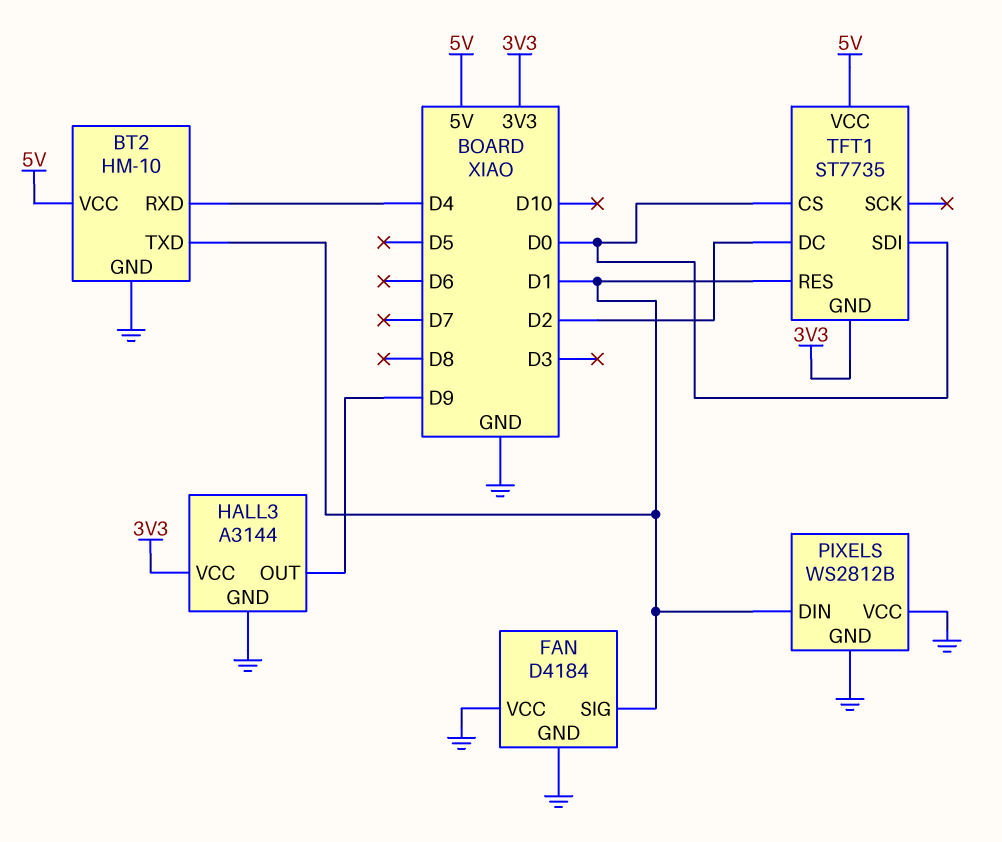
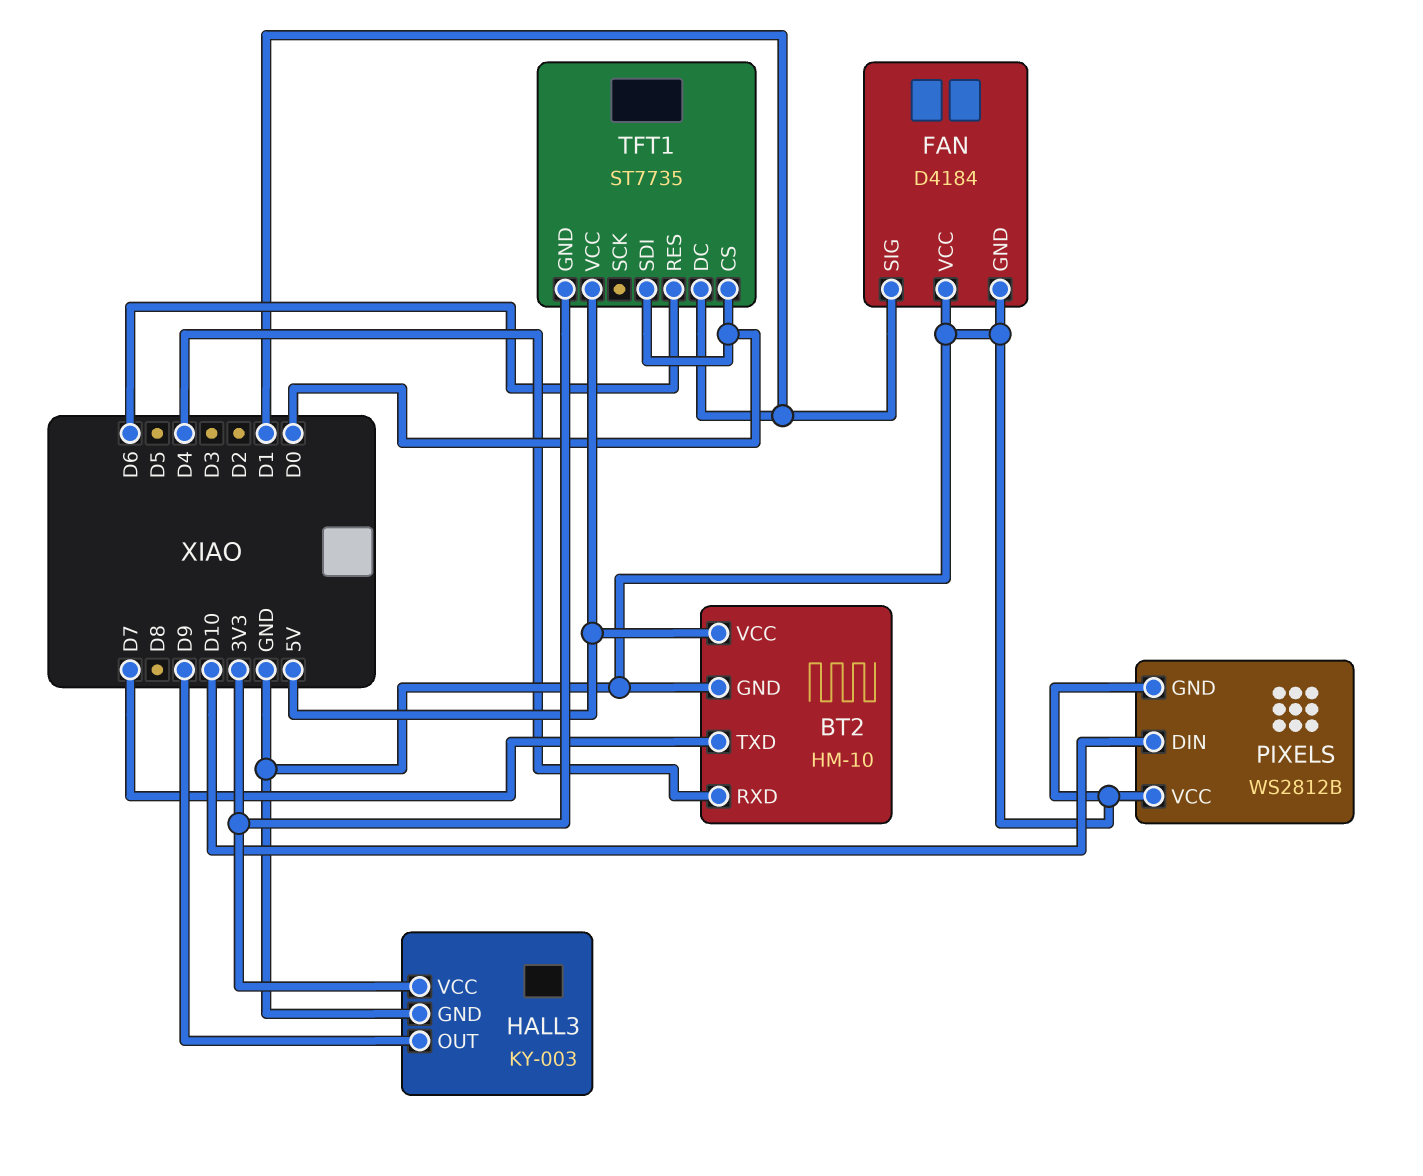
BT2 pin TXD: D1 -> D7
HALL3: A3144 -> KY-003
PIXELS pin DIN: D1 -> D10
TFT1 pin DC: D2 -> D1
TFT1 pin RES: D1 -> D6

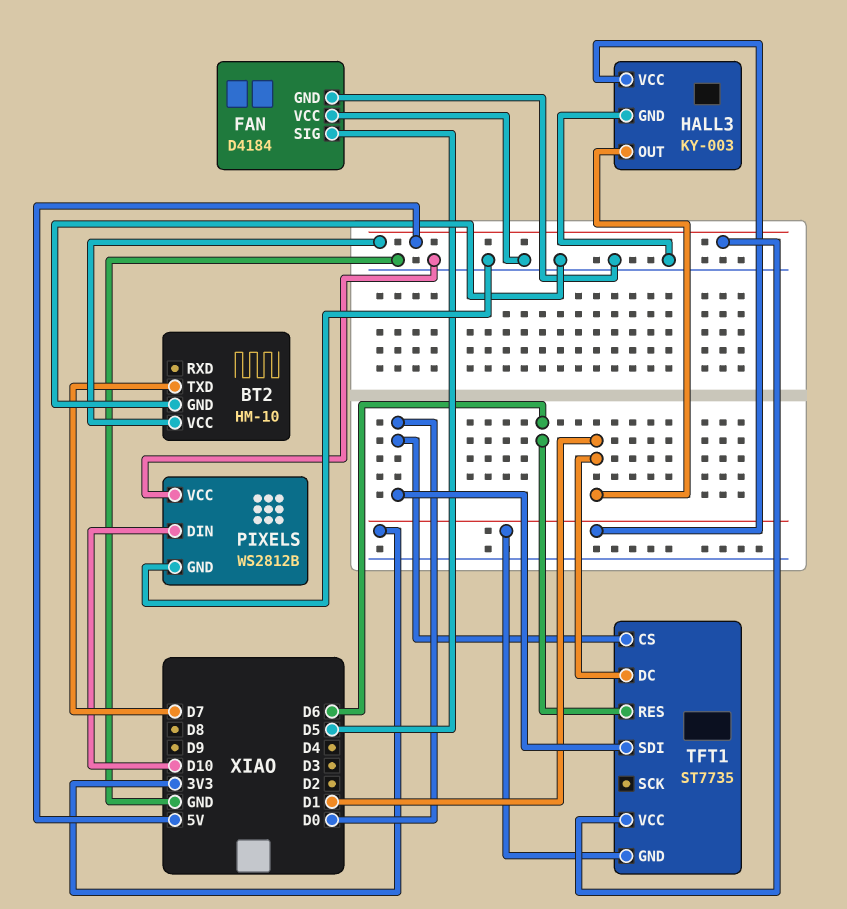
BT2 pin RXD: D4 -> none
FAN pin SIG: D1 -> D5
HALL3 pin OUT: D9 -> D1

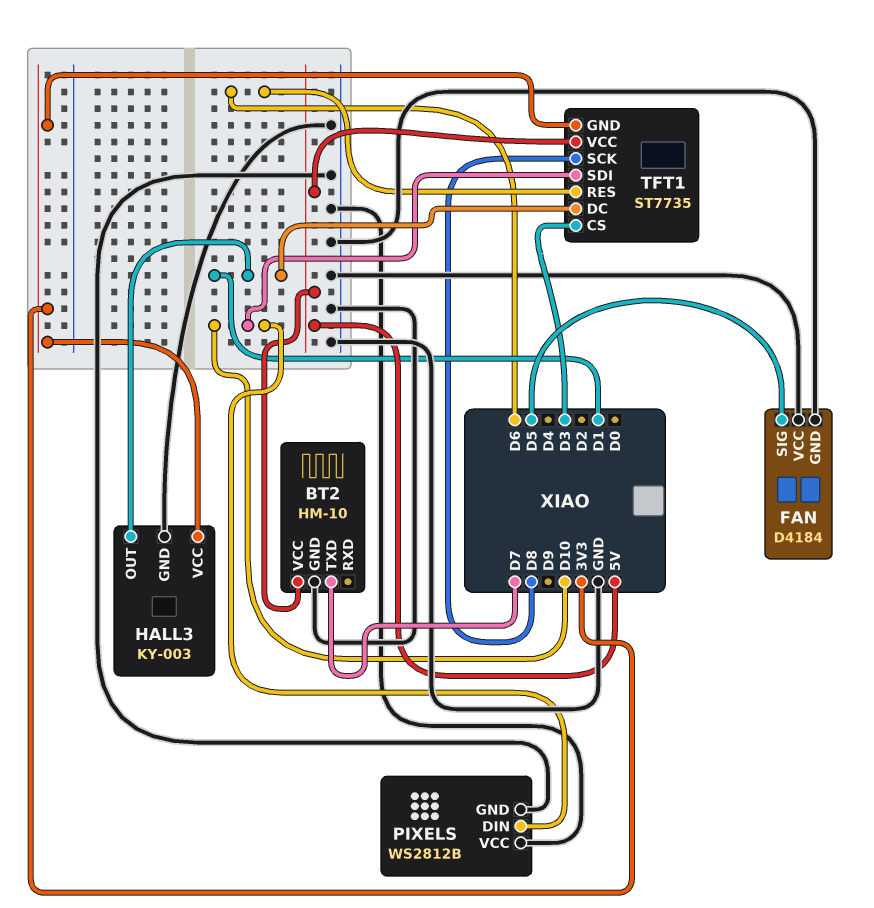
TFT1 pin CS: D0 -> D3
TFT1 pin SCK: none -> D8
TFT1 pin SDI: D0 -> D10

